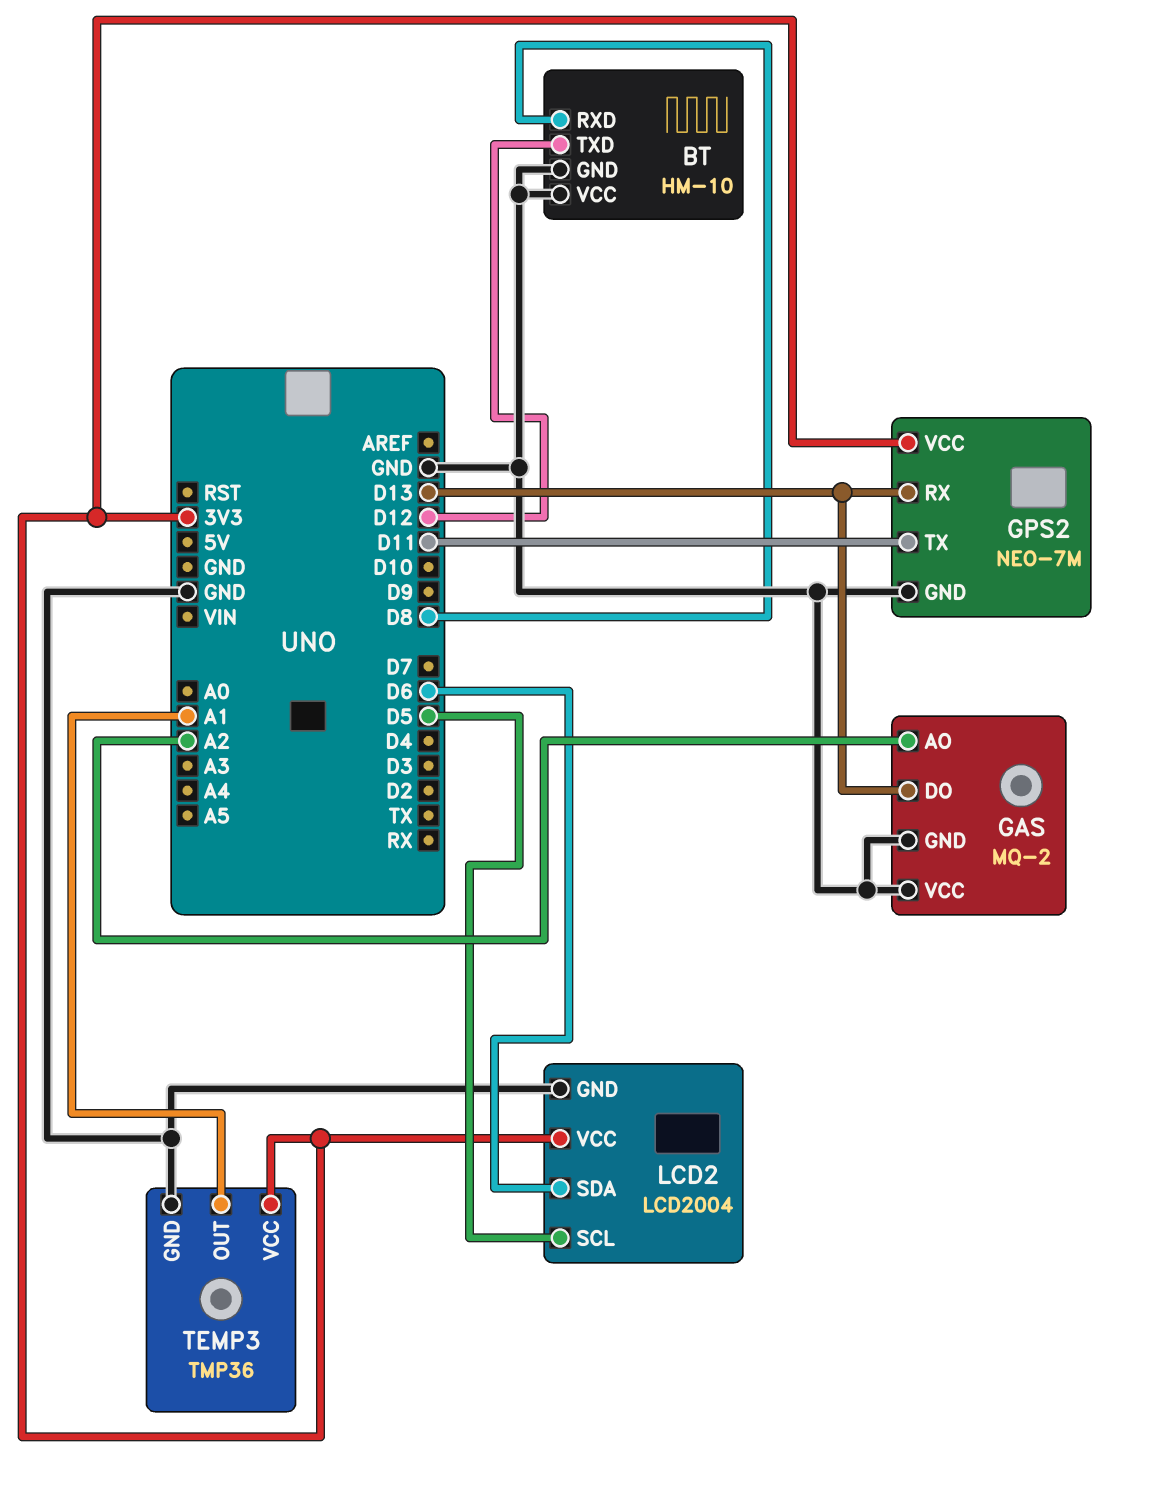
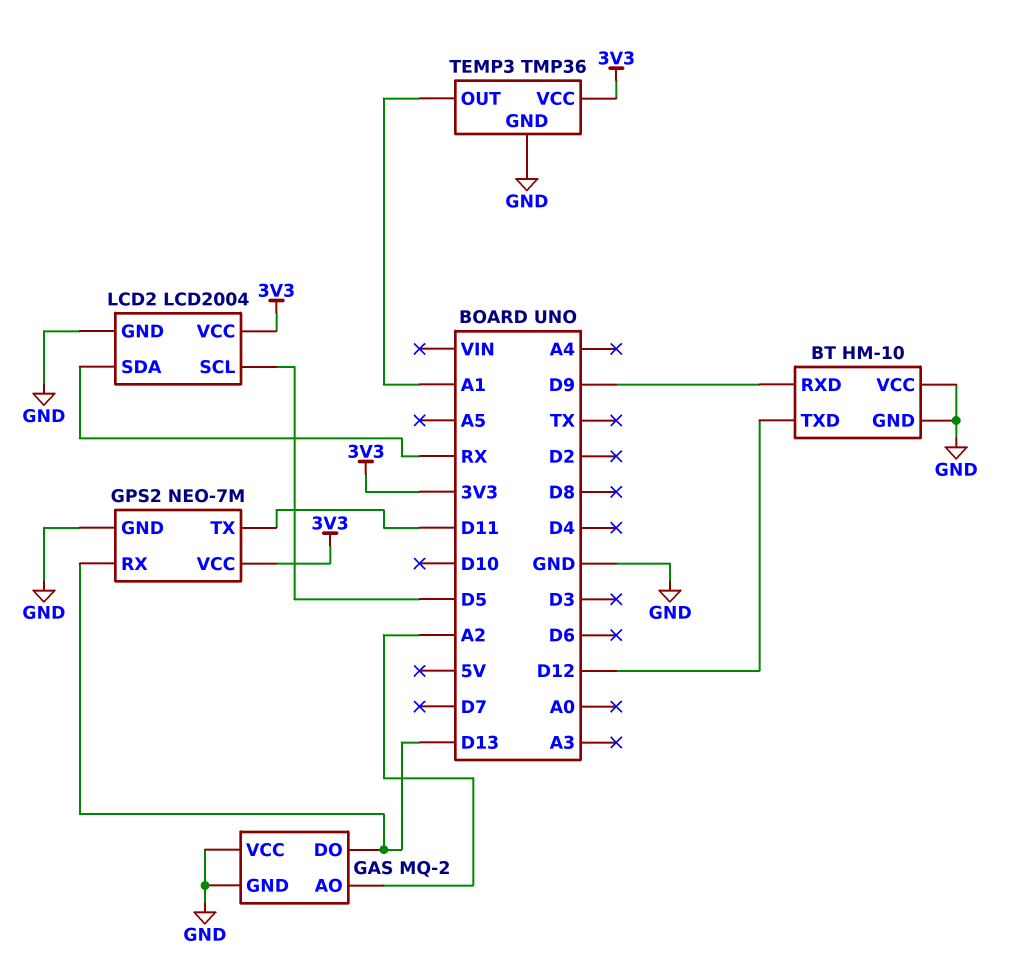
BT pin RXD: D8 -> D9
LCD2 pin SDA: D6 -> RX

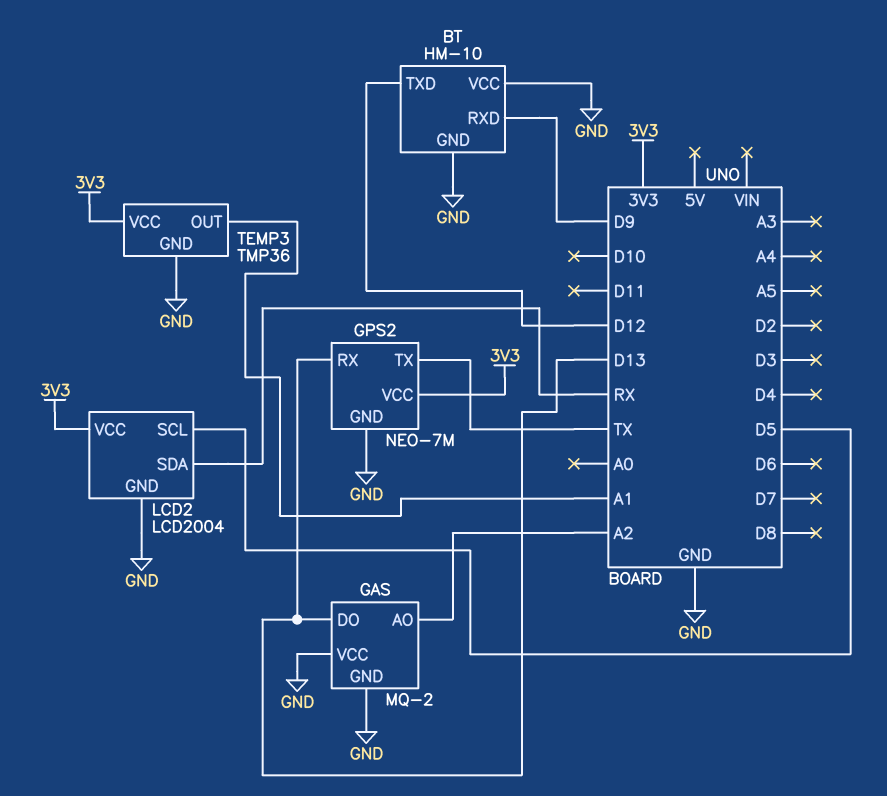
GPS2 pin TX: D11 -> TX

